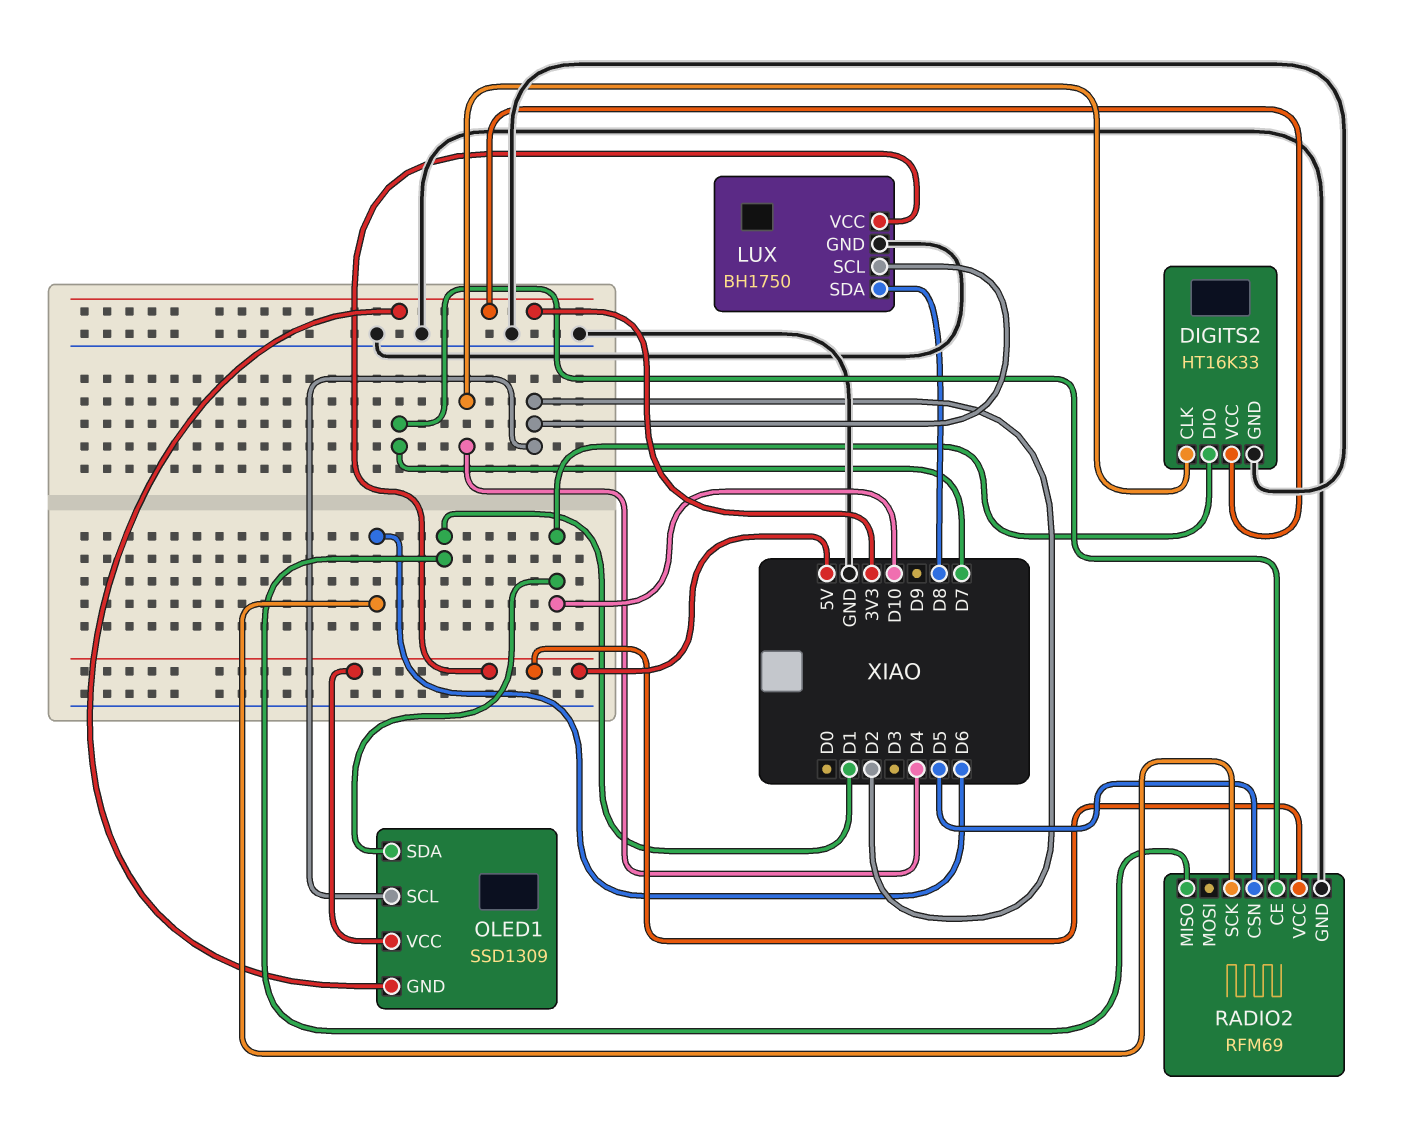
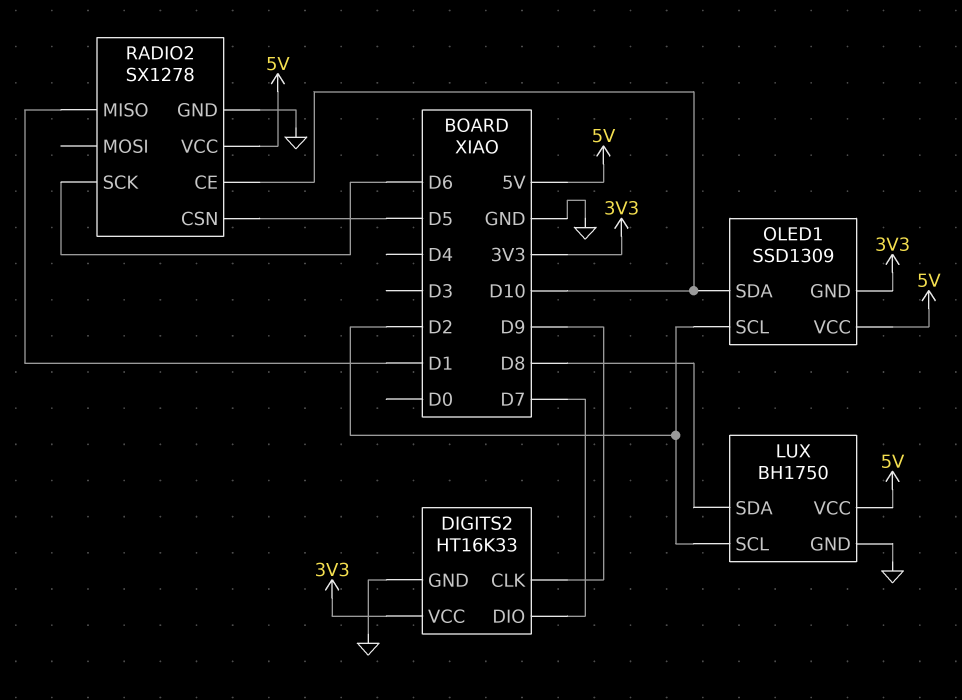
DIGITS2 pin CLK: D4 -> D9
DIGITS2 pin DIO: D10 -> D7
RADIO2: RFM69 -> SX1278
RADIO2 pin CE: D7 -> D10

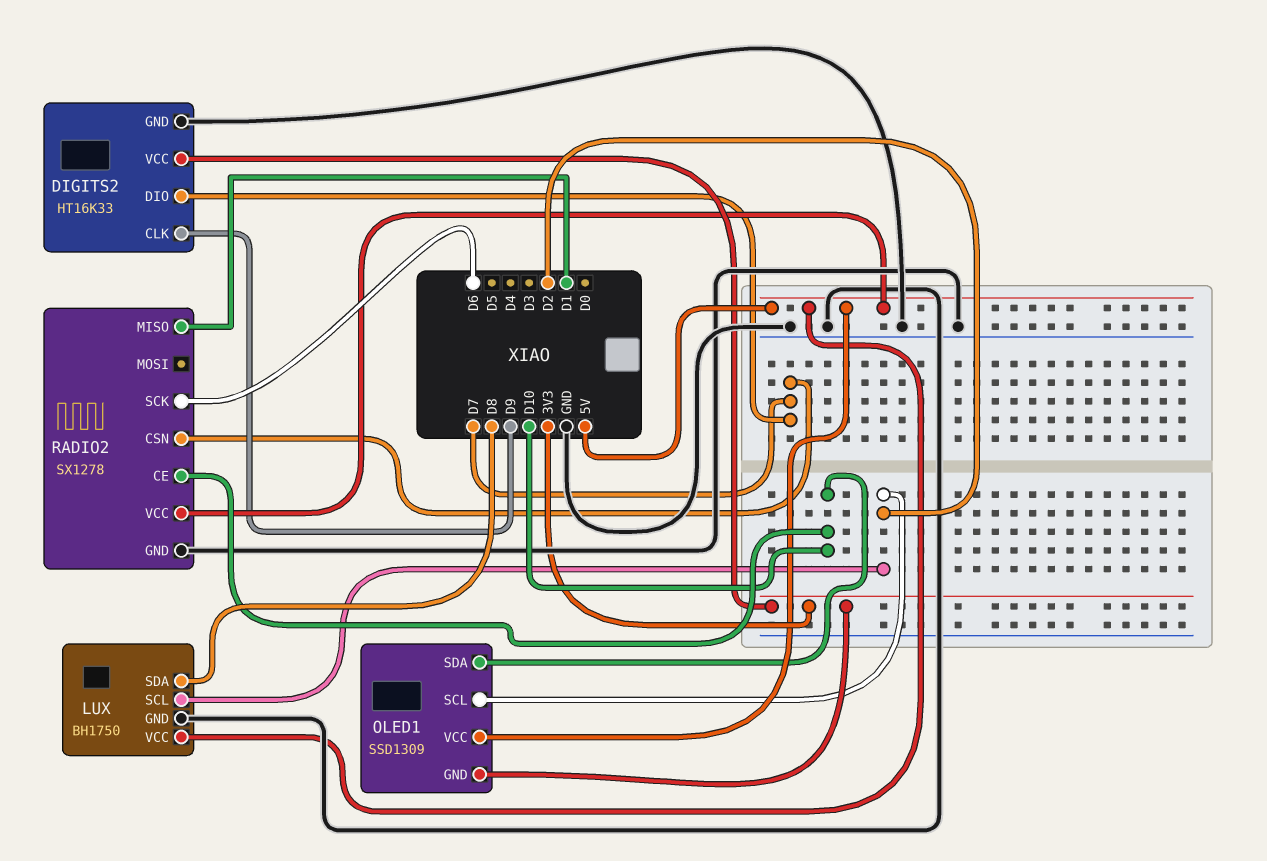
RADIO2 pin CSN: D5 -> D7

